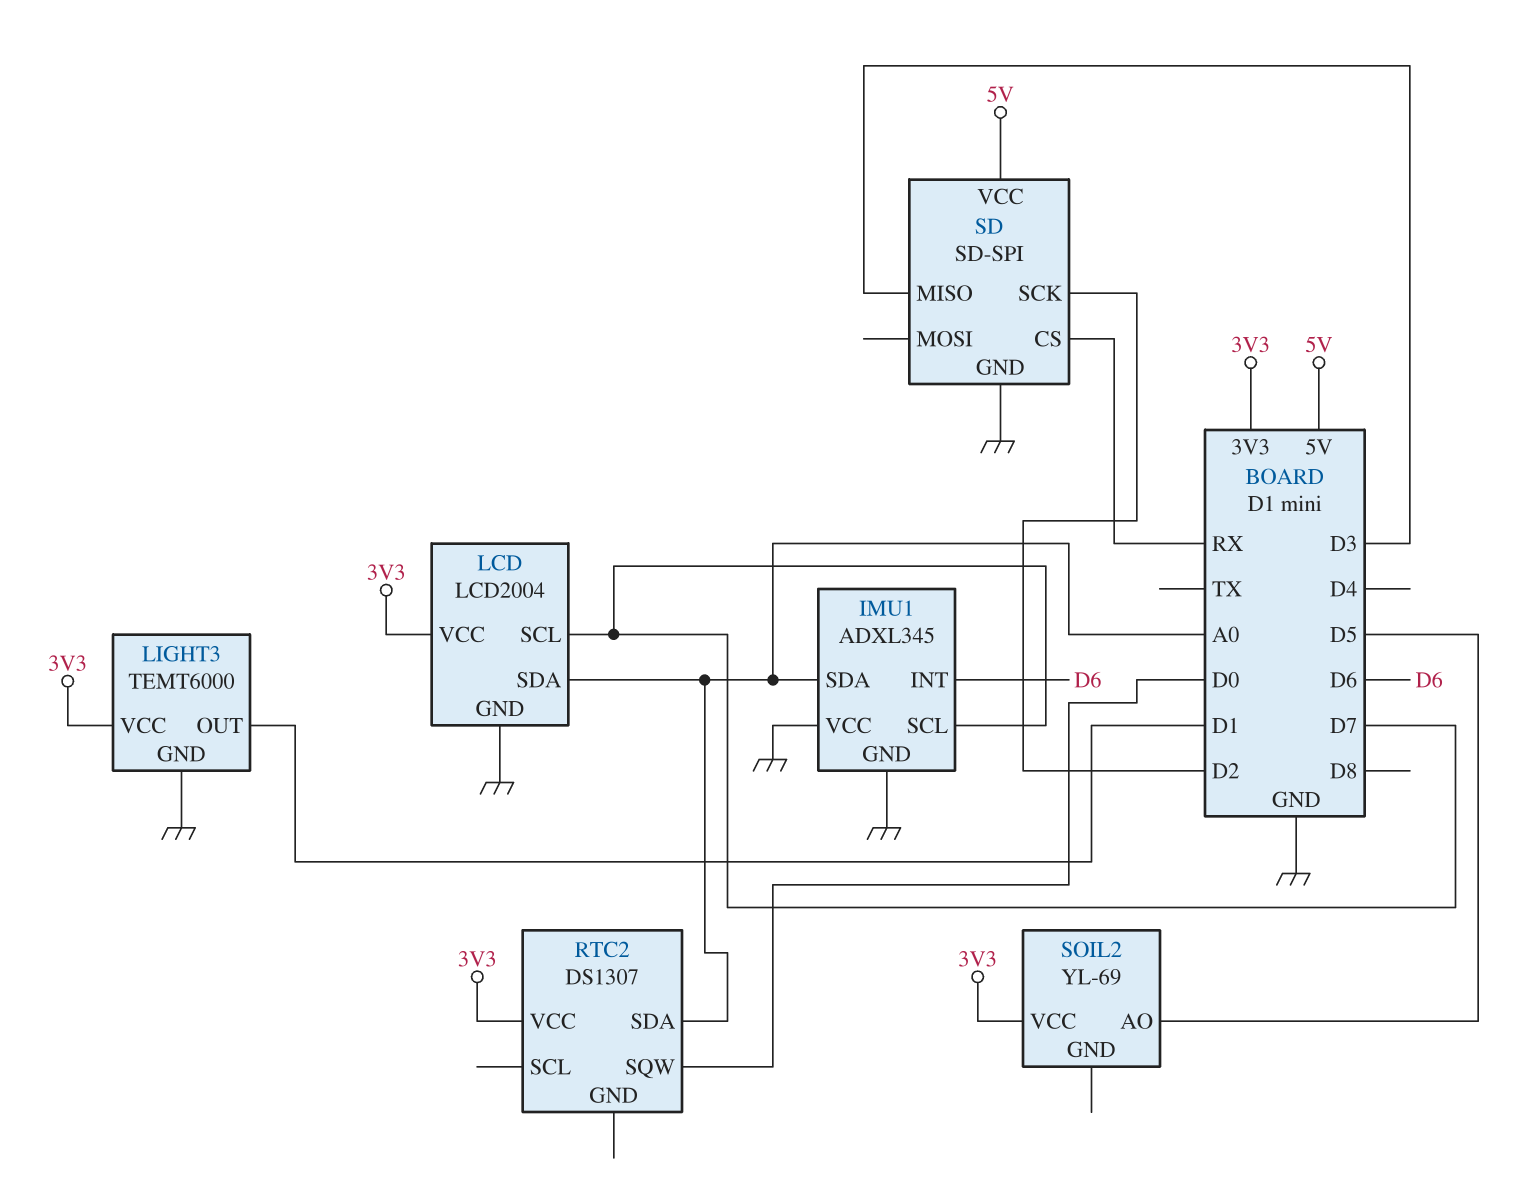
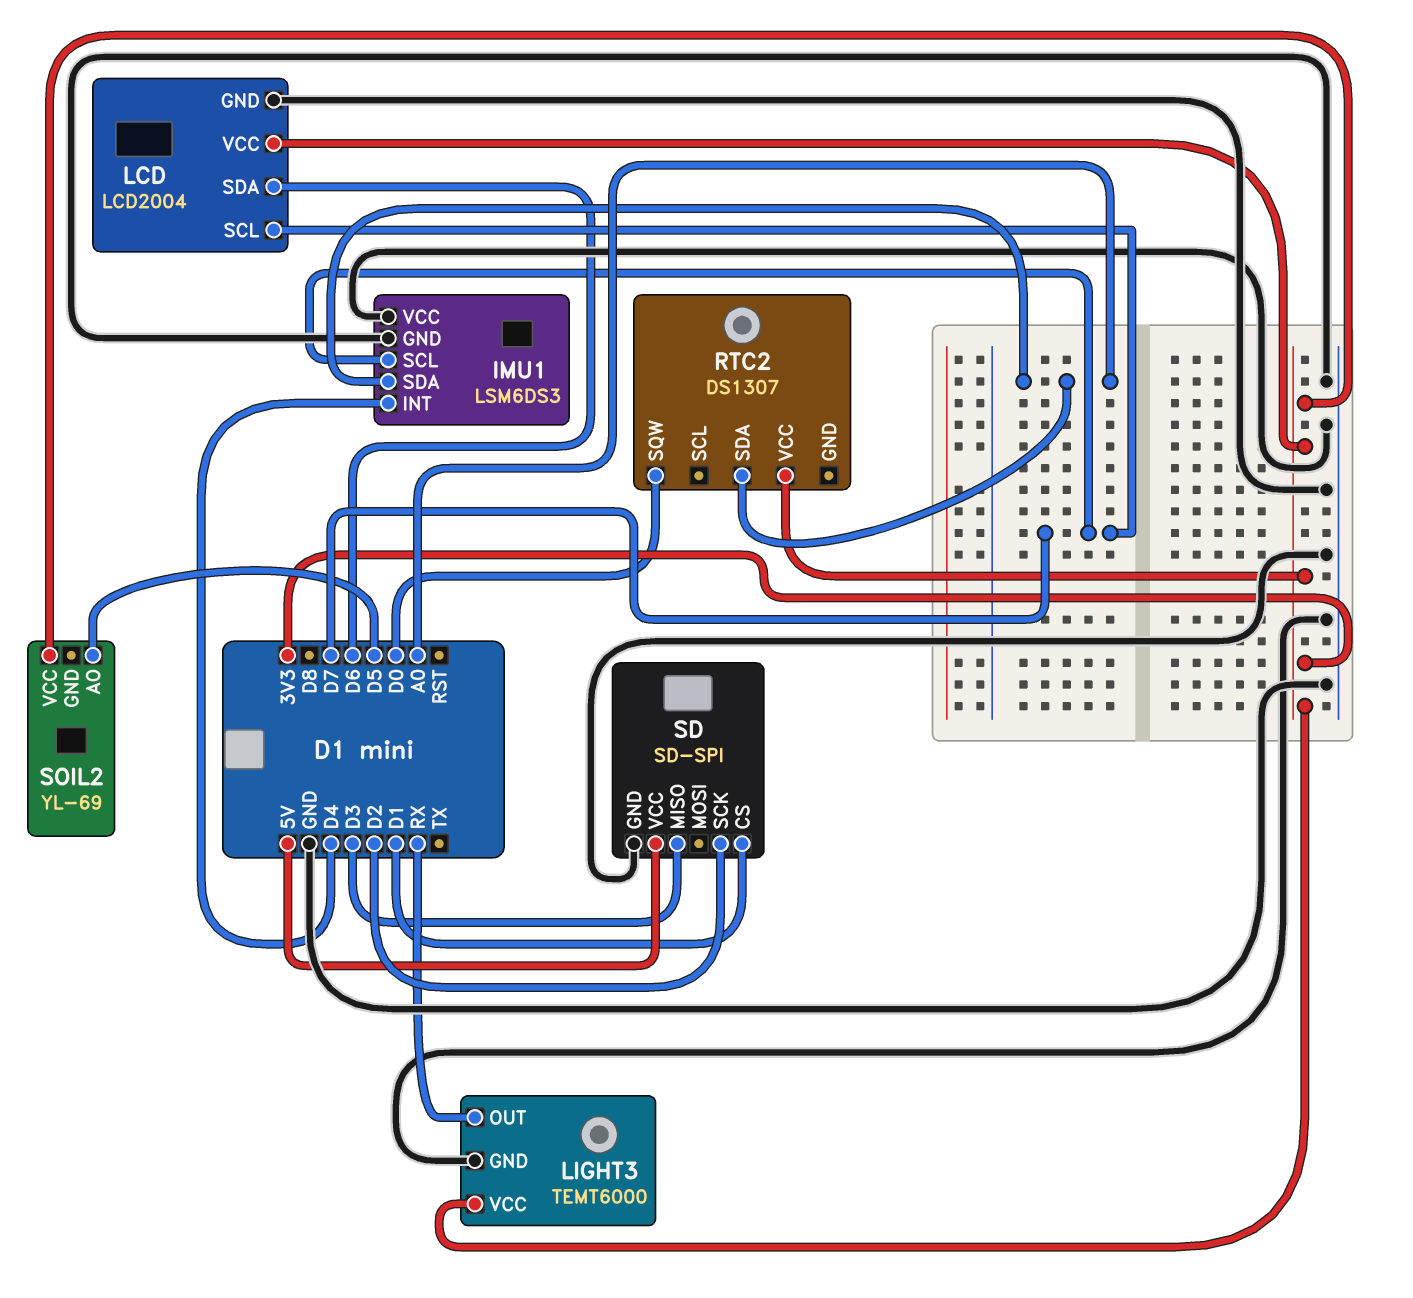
IMU1: ADXL345 -> LSM6DS3
IMU1 pin INT: D6 -> D4
LCD pin SDA: A0 -> D6
LIGHT3 pin OUT: D1 -> RX
SD pin CS: RX -> D1

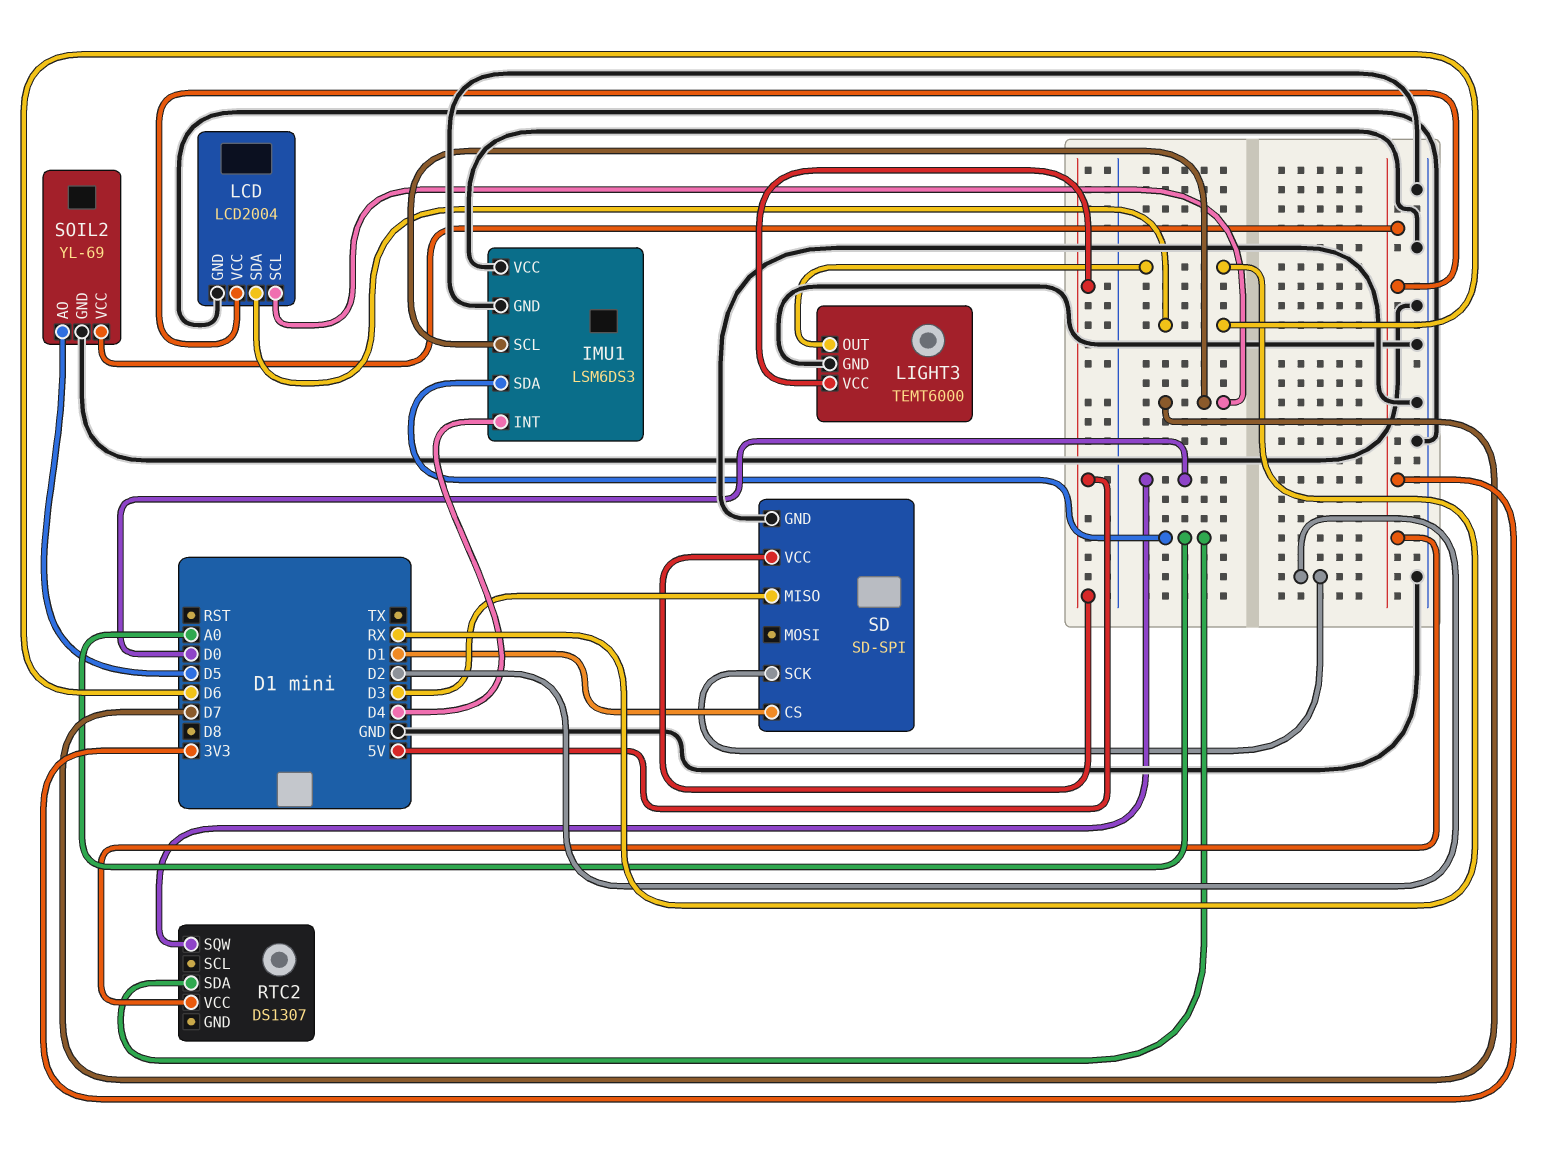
LIGHT3 pin VCC: 3V3 -> 5V
SOIL2 pin GND: none -> GND

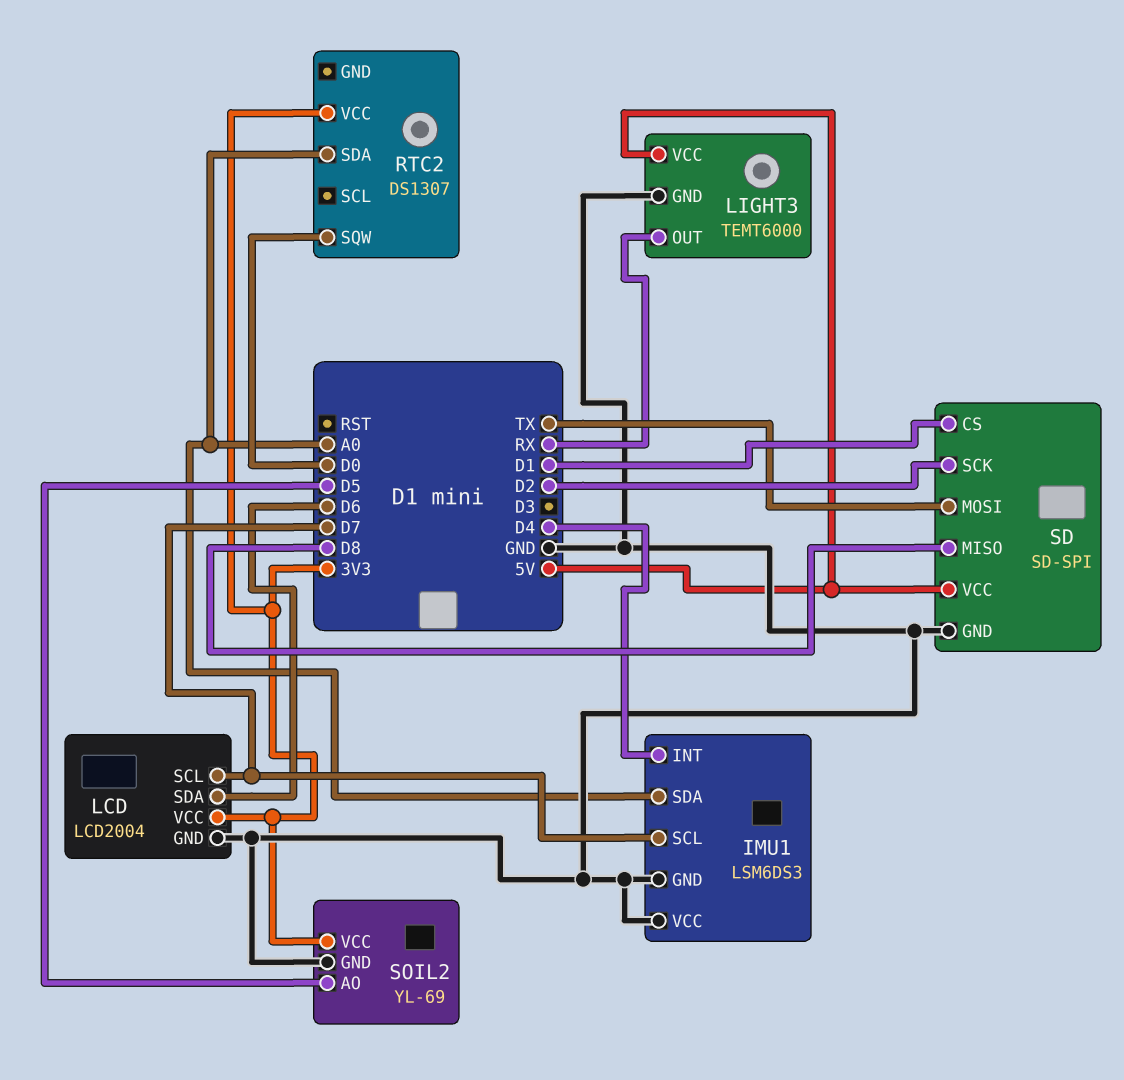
SD pin MISO: D3 -> D8
SD pin MOSI: none -> TX

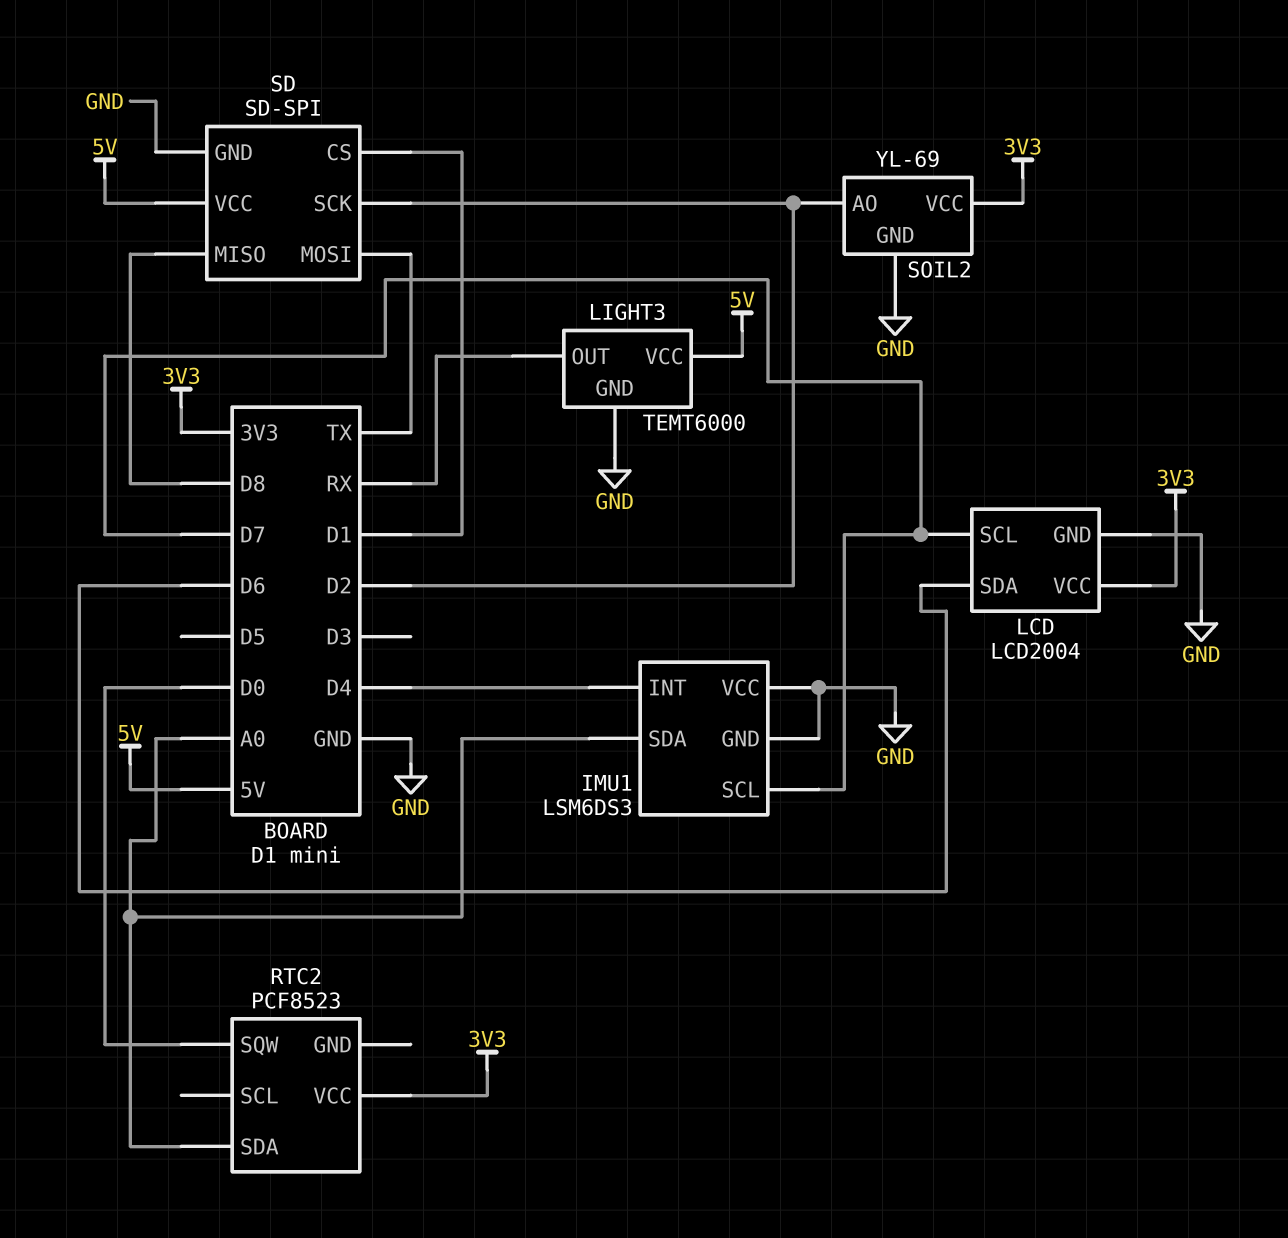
RTC2: DS1307 -> PCF8523
SOIL2 pin AO: D5 -> D2

